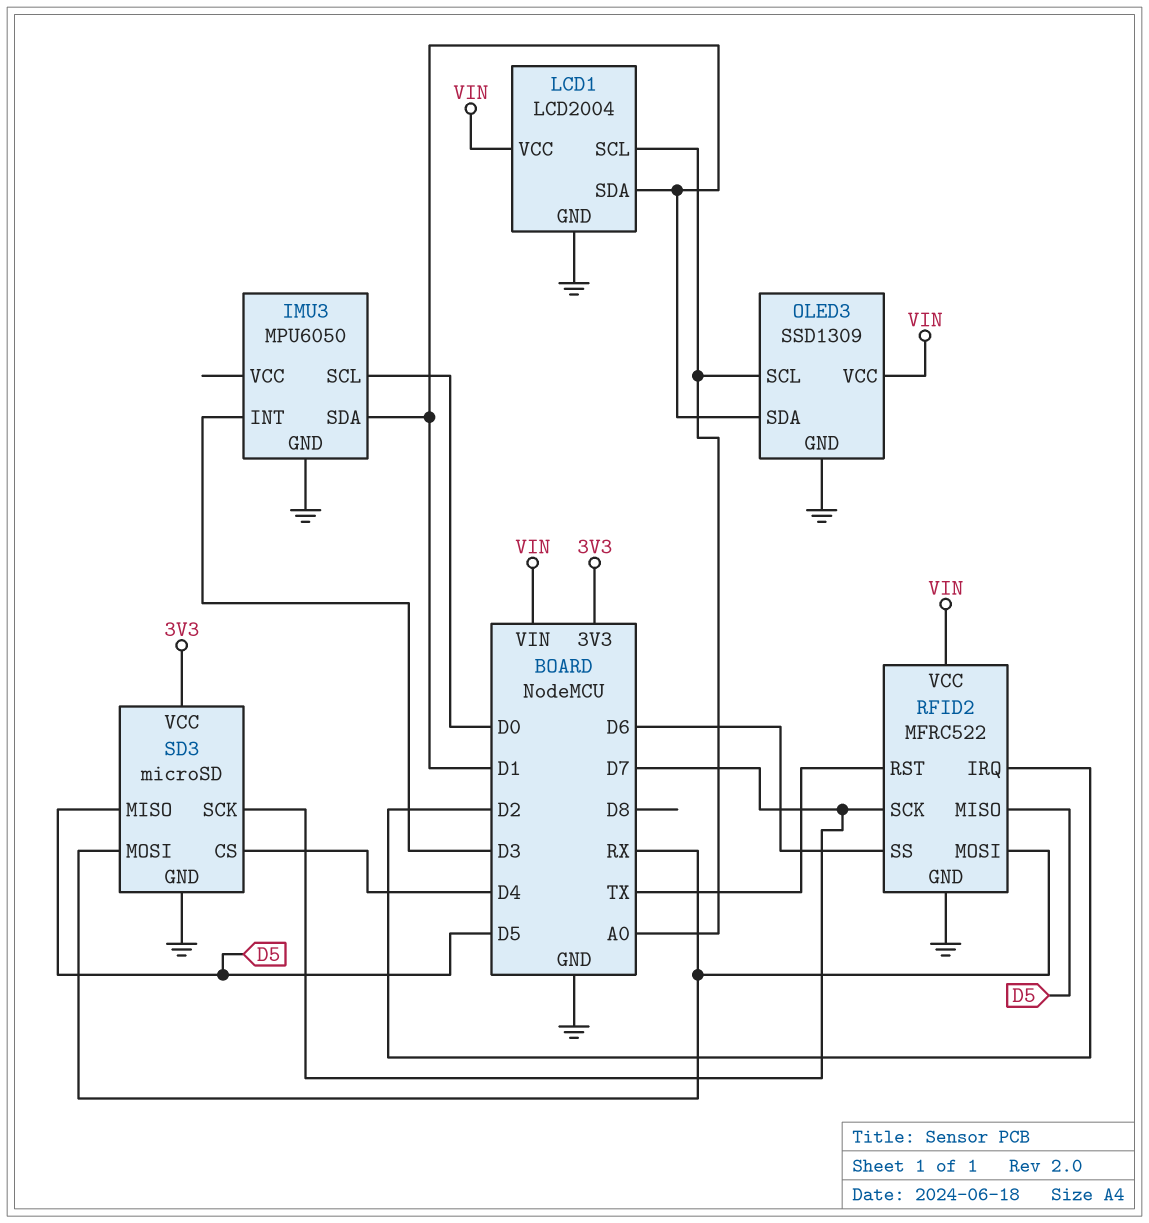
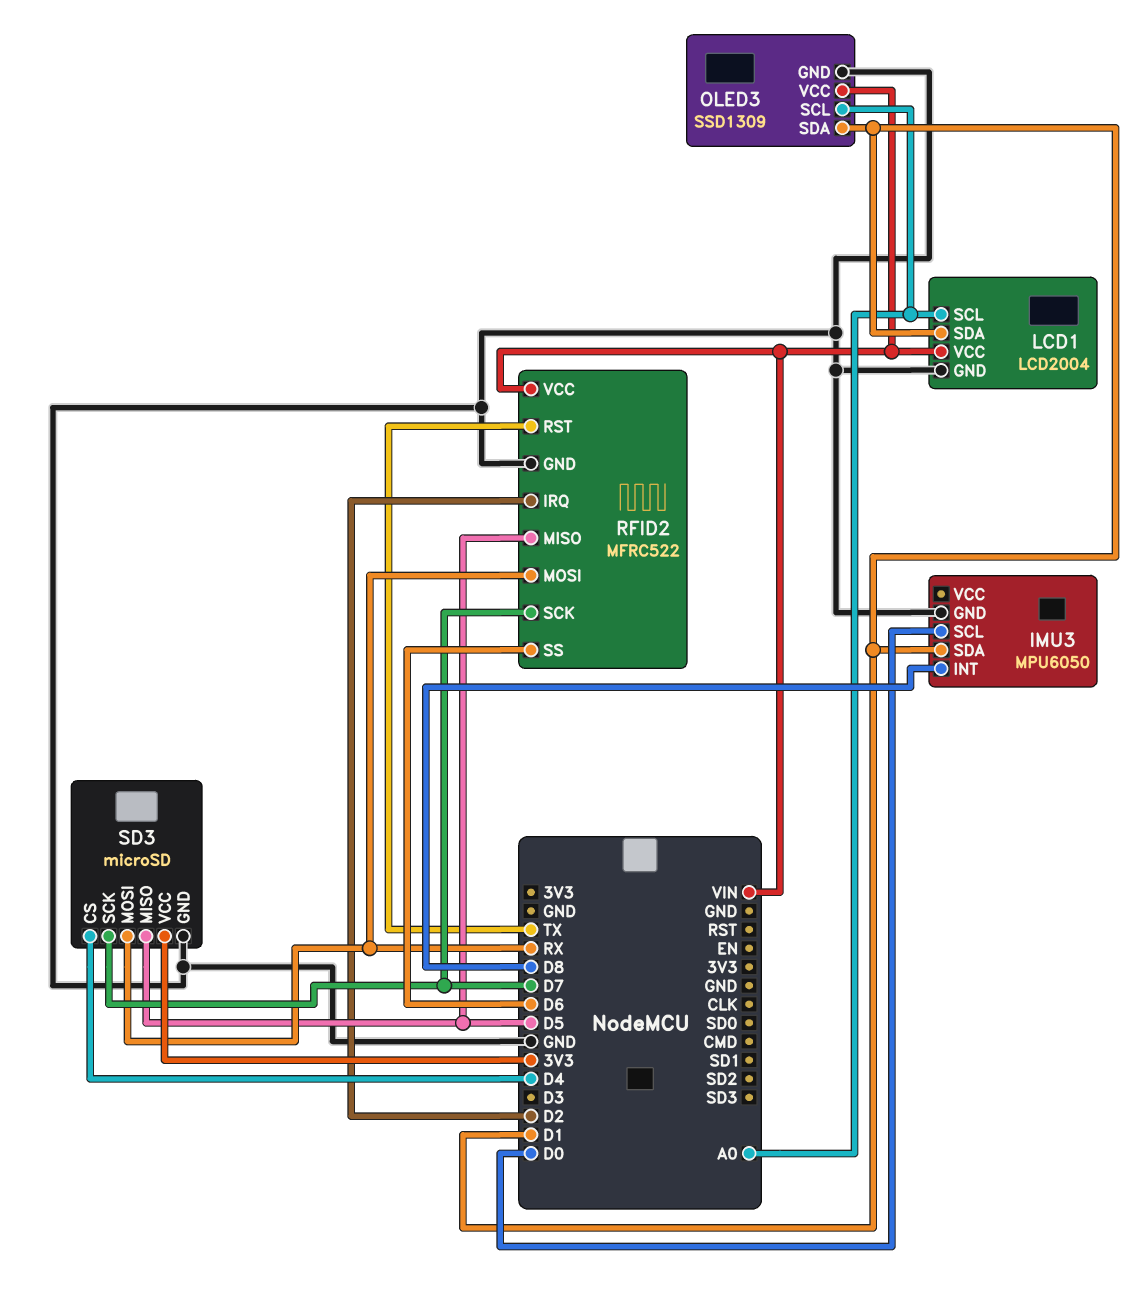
IMU3 pin INT: D3 -> D8

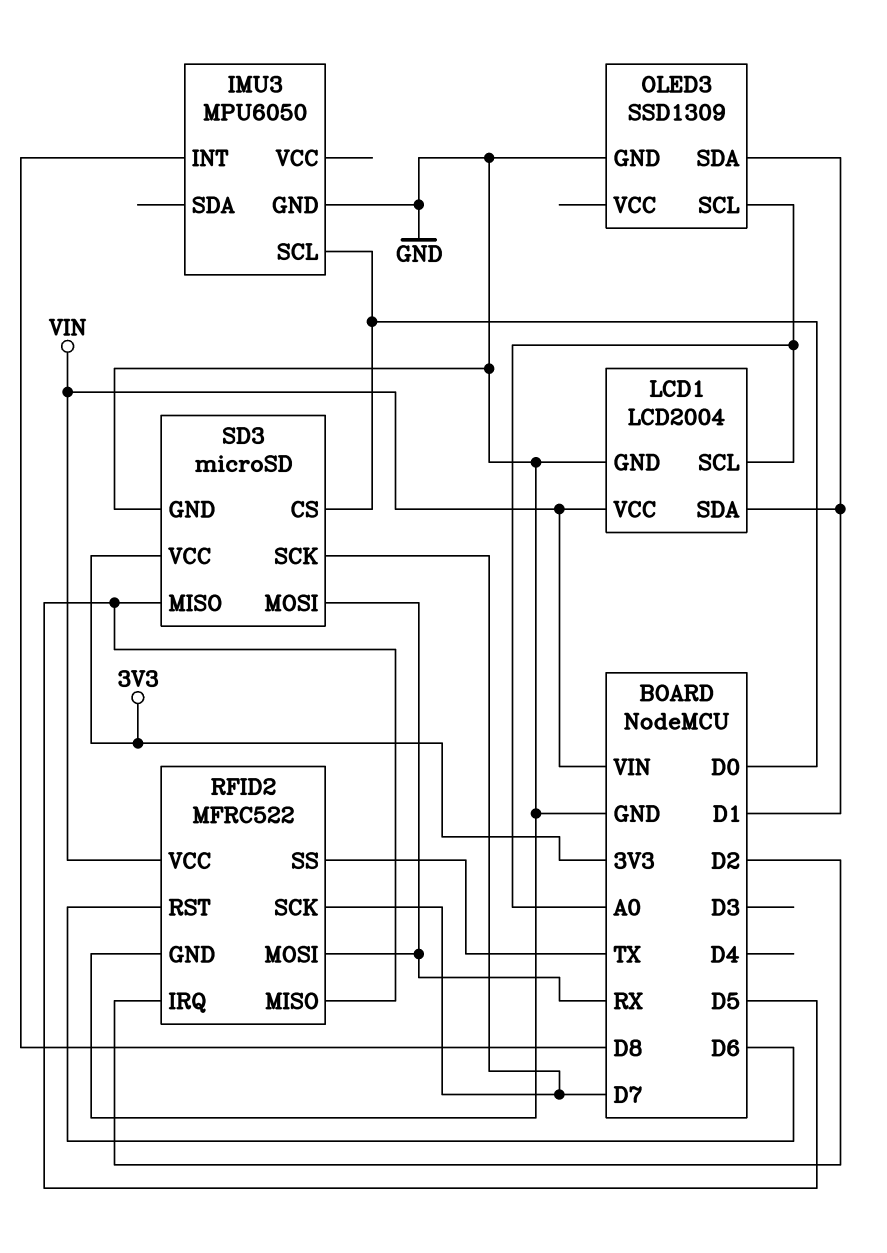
IMU3 pin SDA: D1 -> none
OLED3 pin VCC: VIN -> none
RFID2 pin RST: TX -> D6
RFID2 pin SS: D6 -> TX
SD3 pin CS: D4 -> D0

